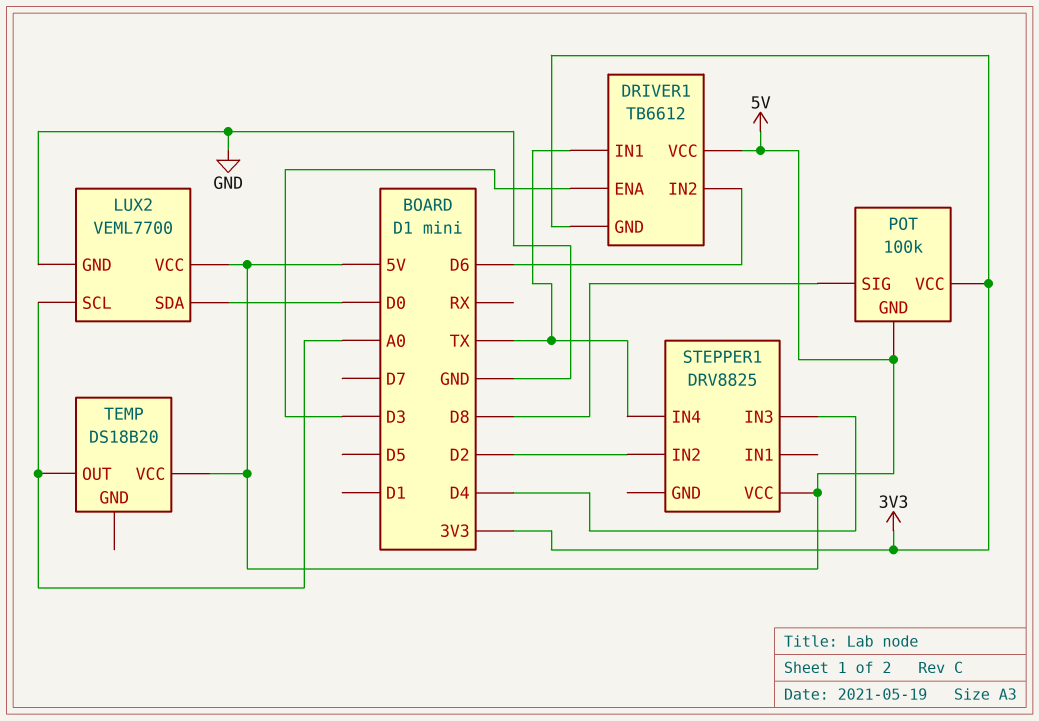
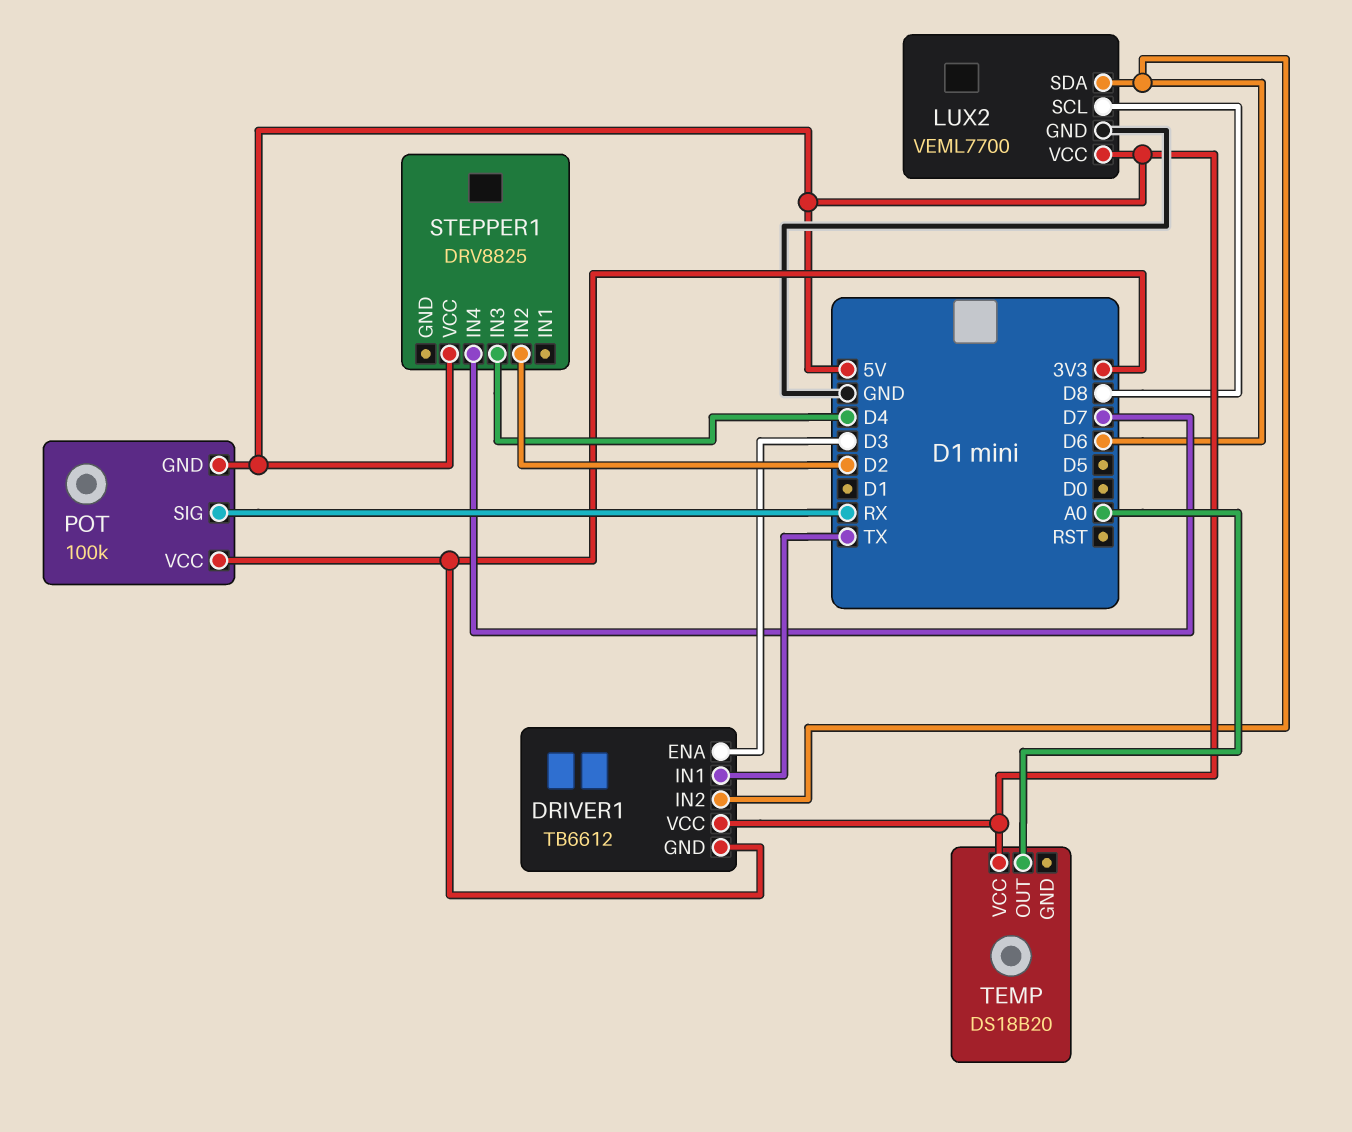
LUX2 pin SCL: A0 -> D8
LUX2 pin SDA: D0 -> D6
POT pin SIG: D8 -> RX
STEPPER1 pin IN4: TX -> D7

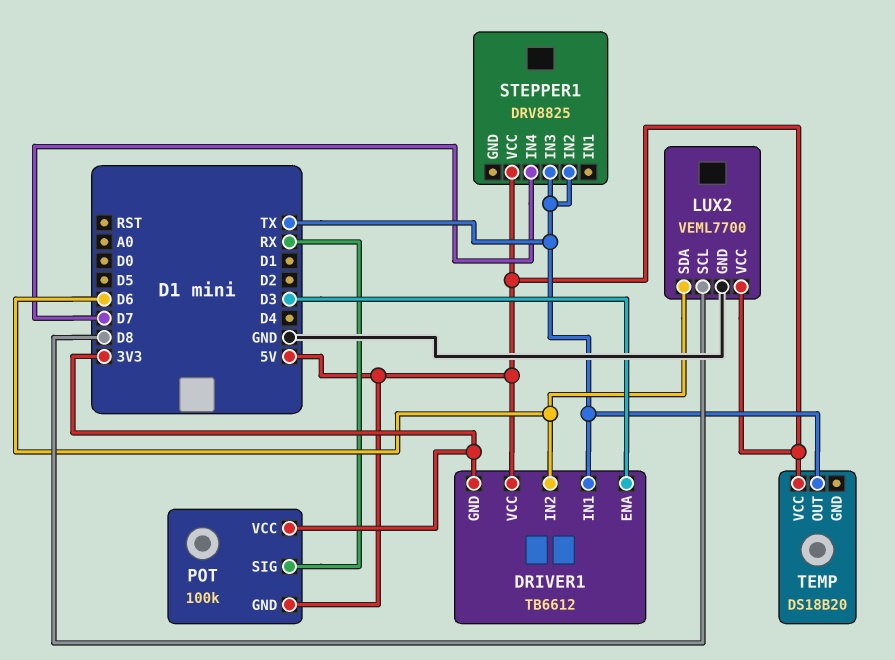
STEPPER1 pin IN2: D2 -> TX
STEPPER1 pin IN3: D4 -> TX
TEMP pin OUT: A0 -> TX

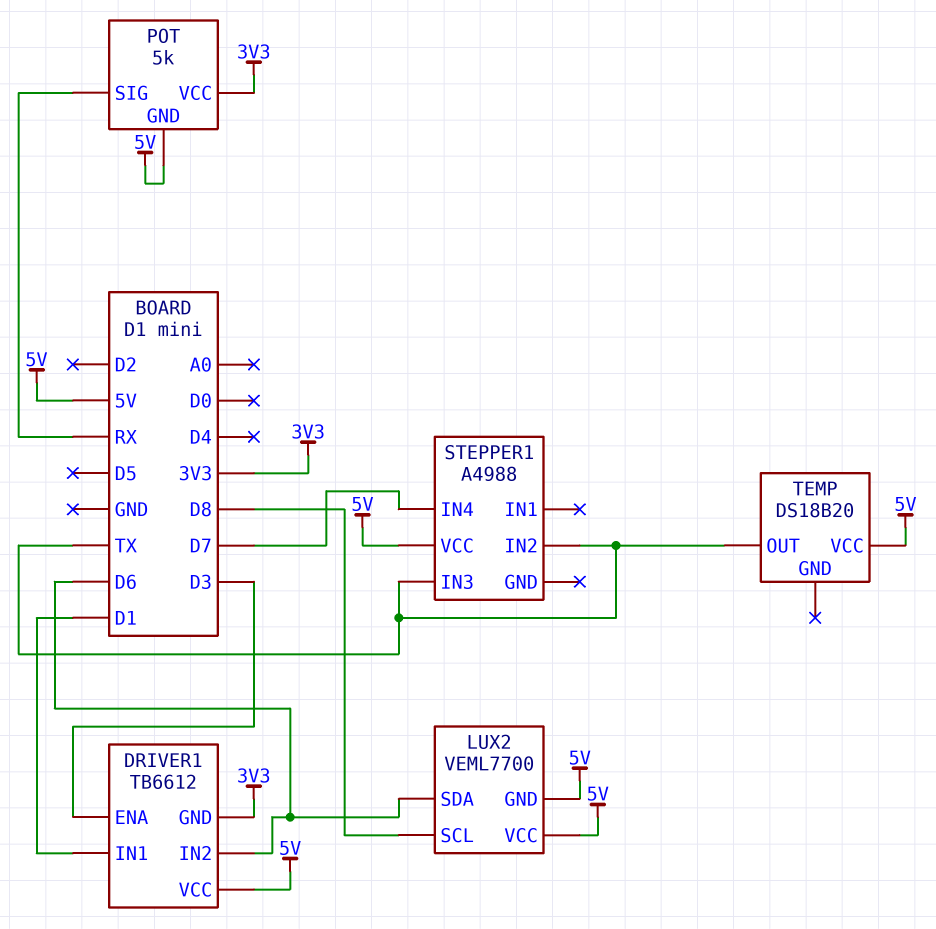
DRIVER1 pin IN1: TX -> D1
LUX2 pin GND: GND -> 5V
POT: 100k -> 5k
STEPPER1: DRV8825 -> A4988

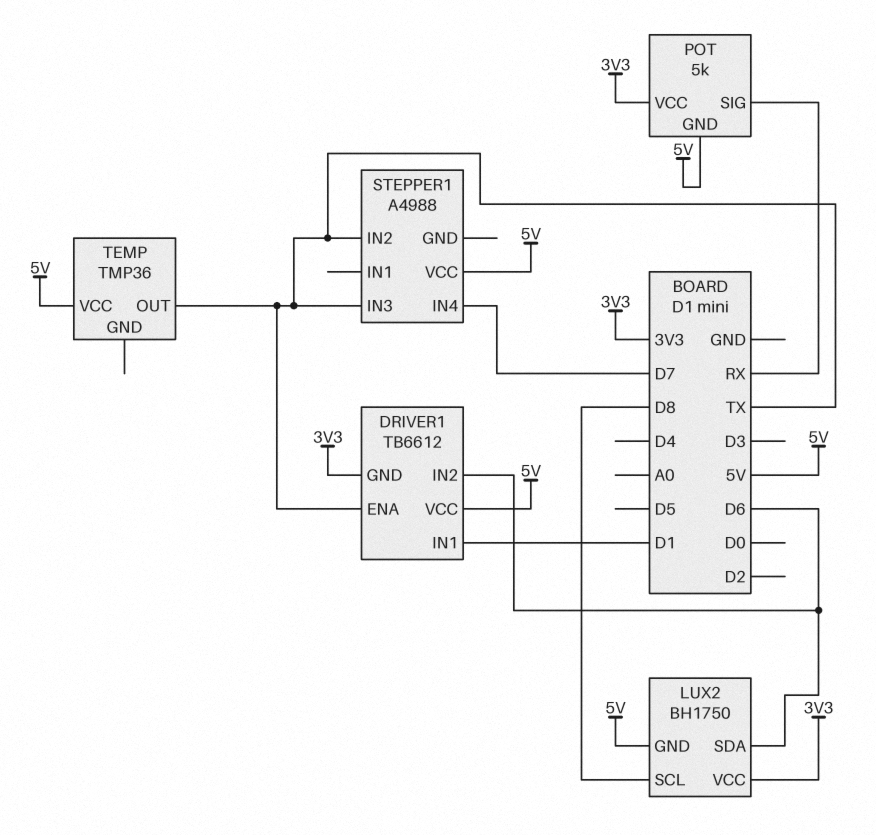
DRIVER1 pin ENA: D3 -> TX
LUX2: VEML7700 -> BH1750
LUX2 pin VCC: 5V -> 3V3
TEMP: DS18B20 -> TMP36

